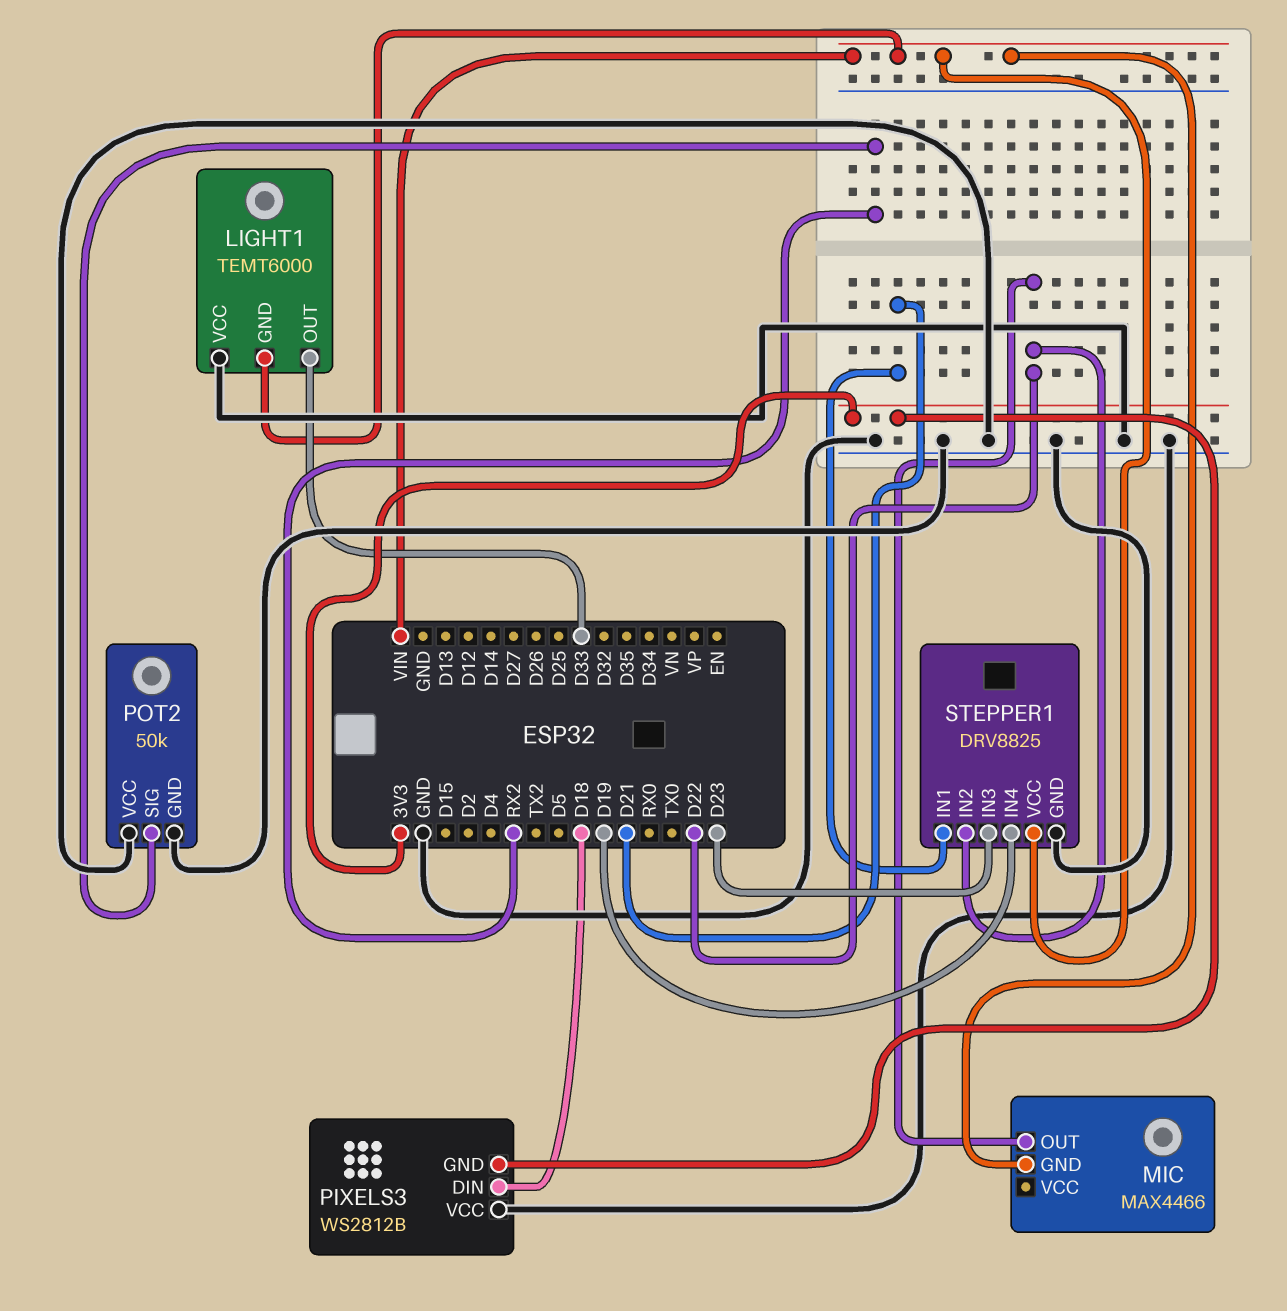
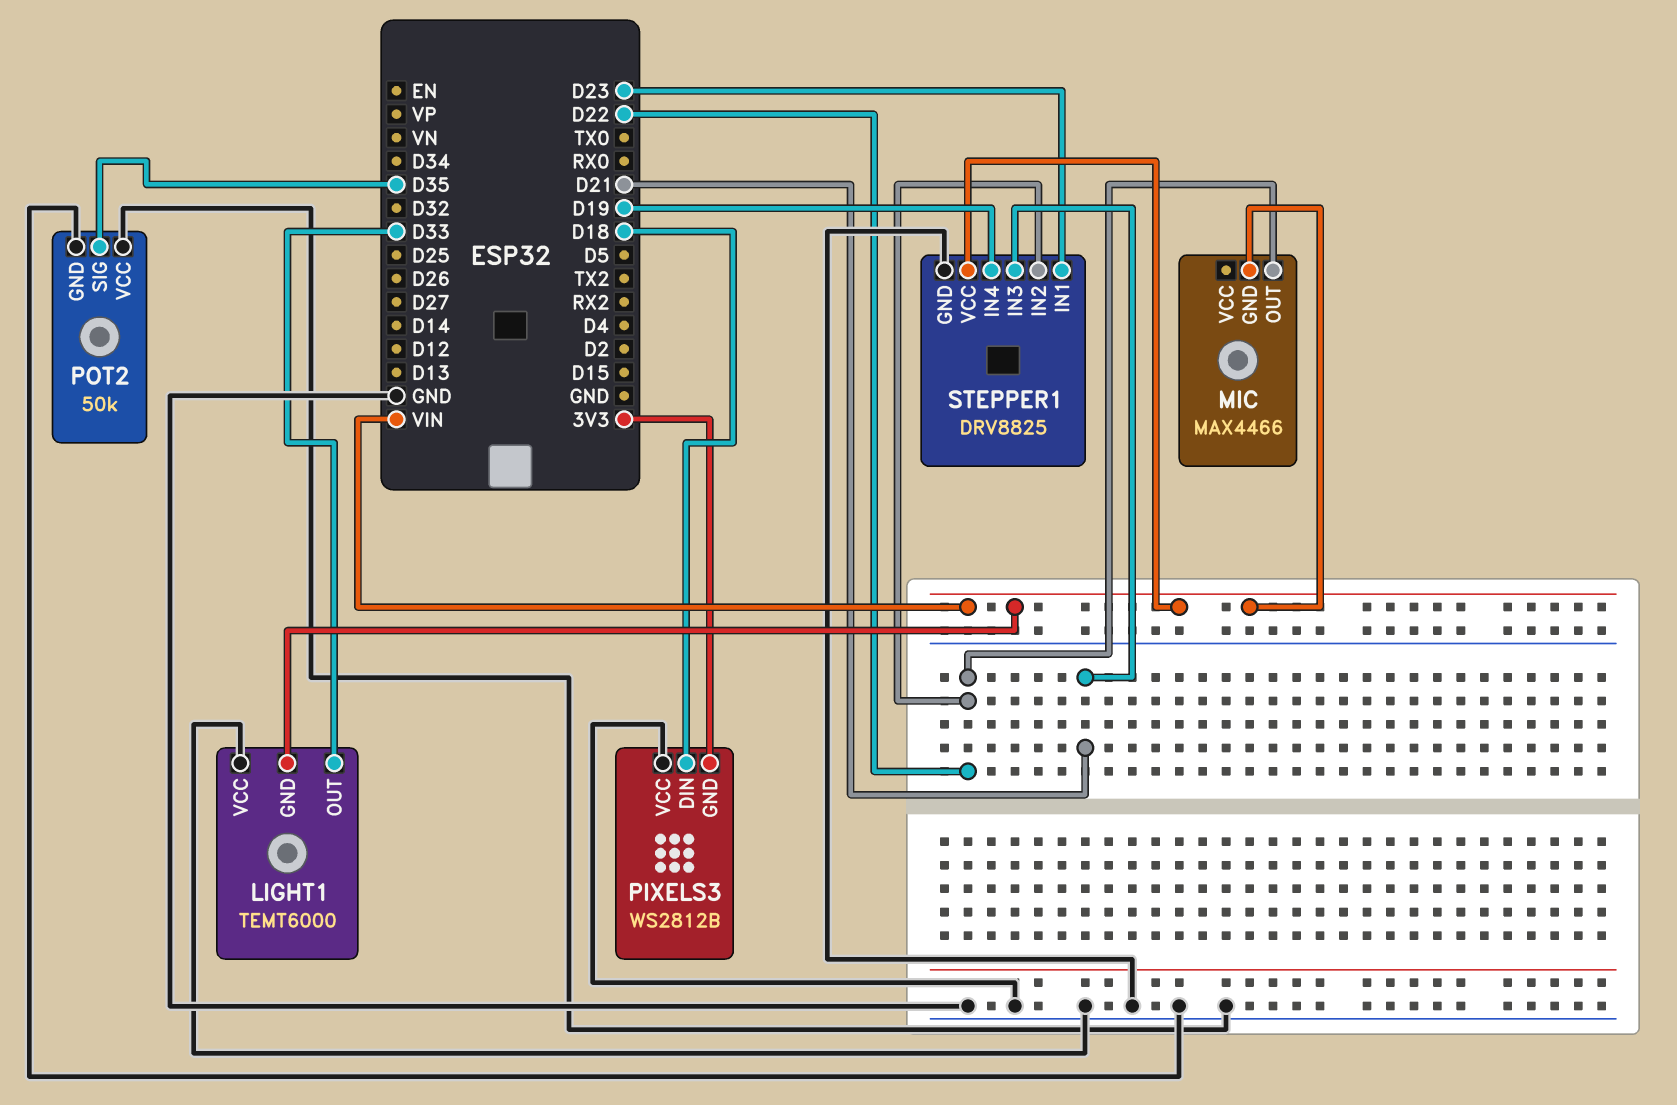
POT2 pin SIG: RX2 -> D35
STEPPER1 pin IN1: D21 -> D23
STEPPER1 pin IN3: D23 -> D21

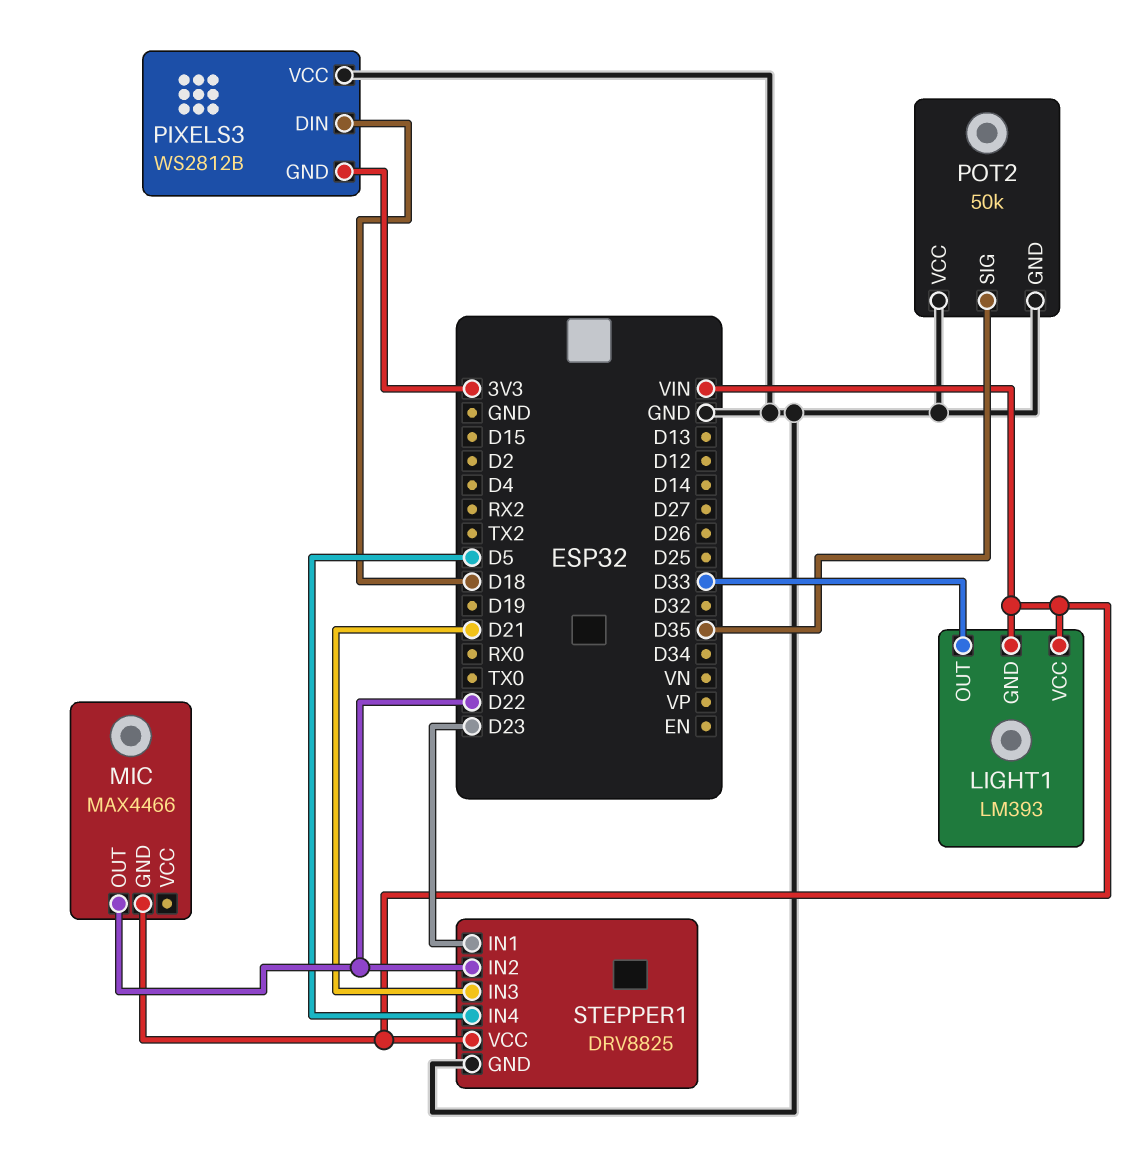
LIGHT1: TEMT6000 -> LM393
LIGHT1 pin VCC: GND -> VIN
STEPPER1 pin IN4: D19 -> D5

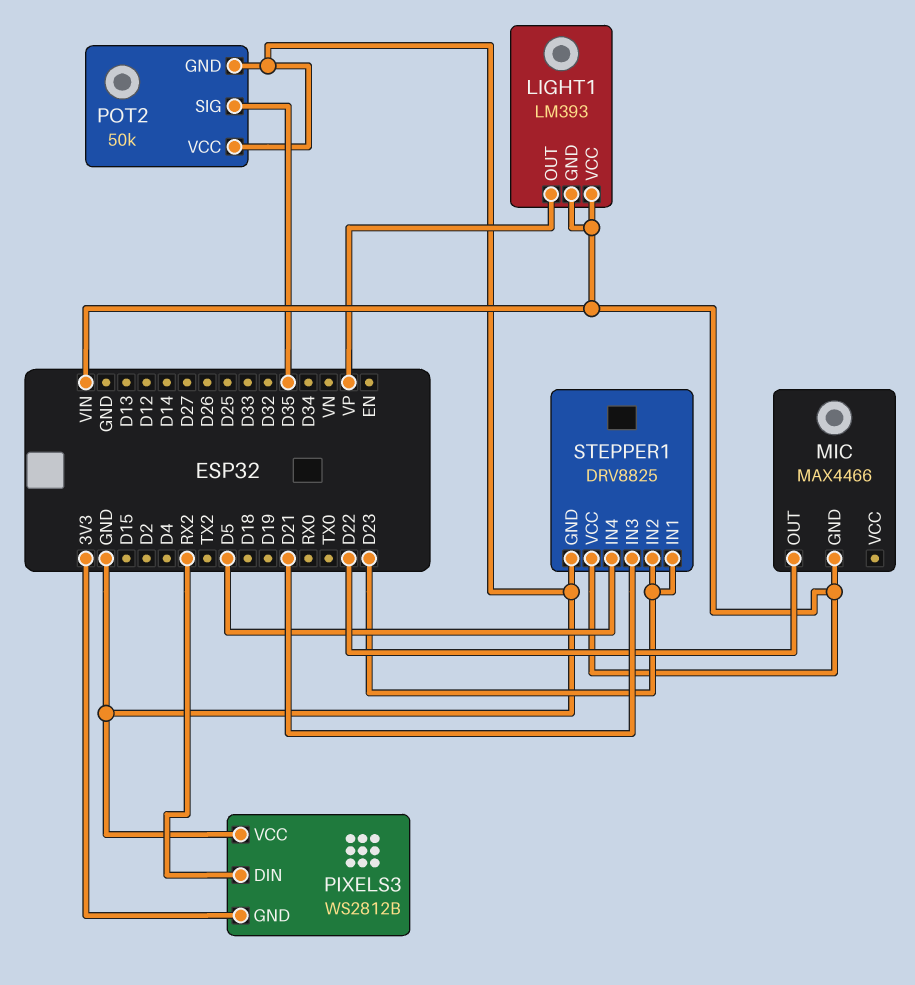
LIGHT1 pin OUT: D33 -> VP
PIXELS3 pin DIN: D18 -> RX2
STEPPER1 pin IN2: D22 -> D23

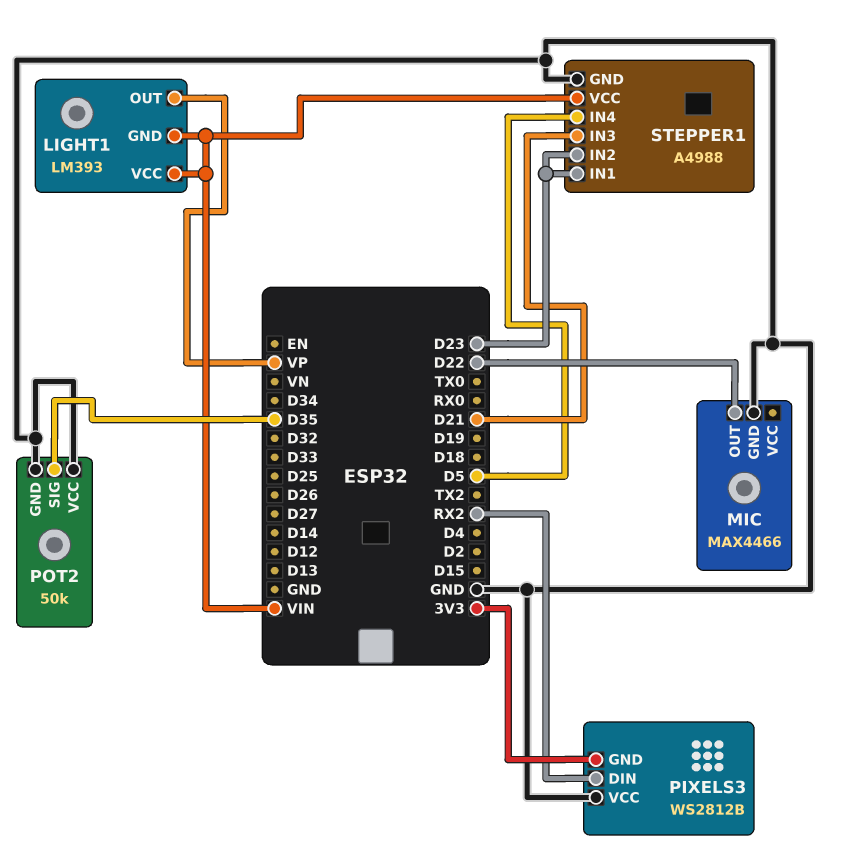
MIC pin GND: VIN -> GND
STEPPER1: DRV8825 -> A4988

